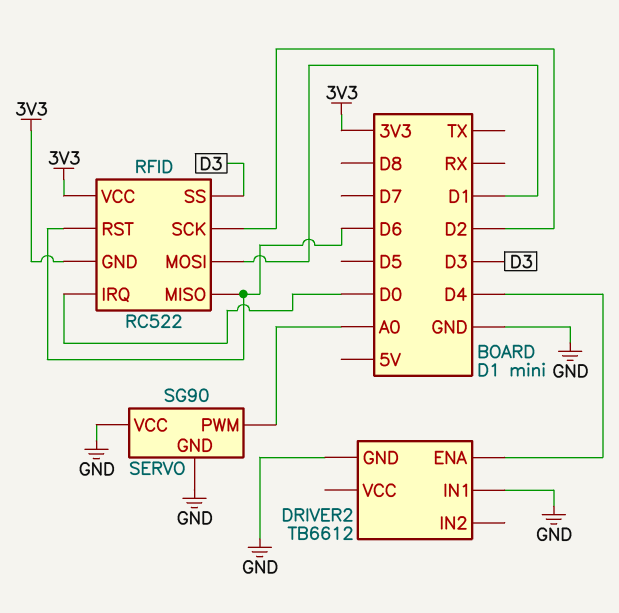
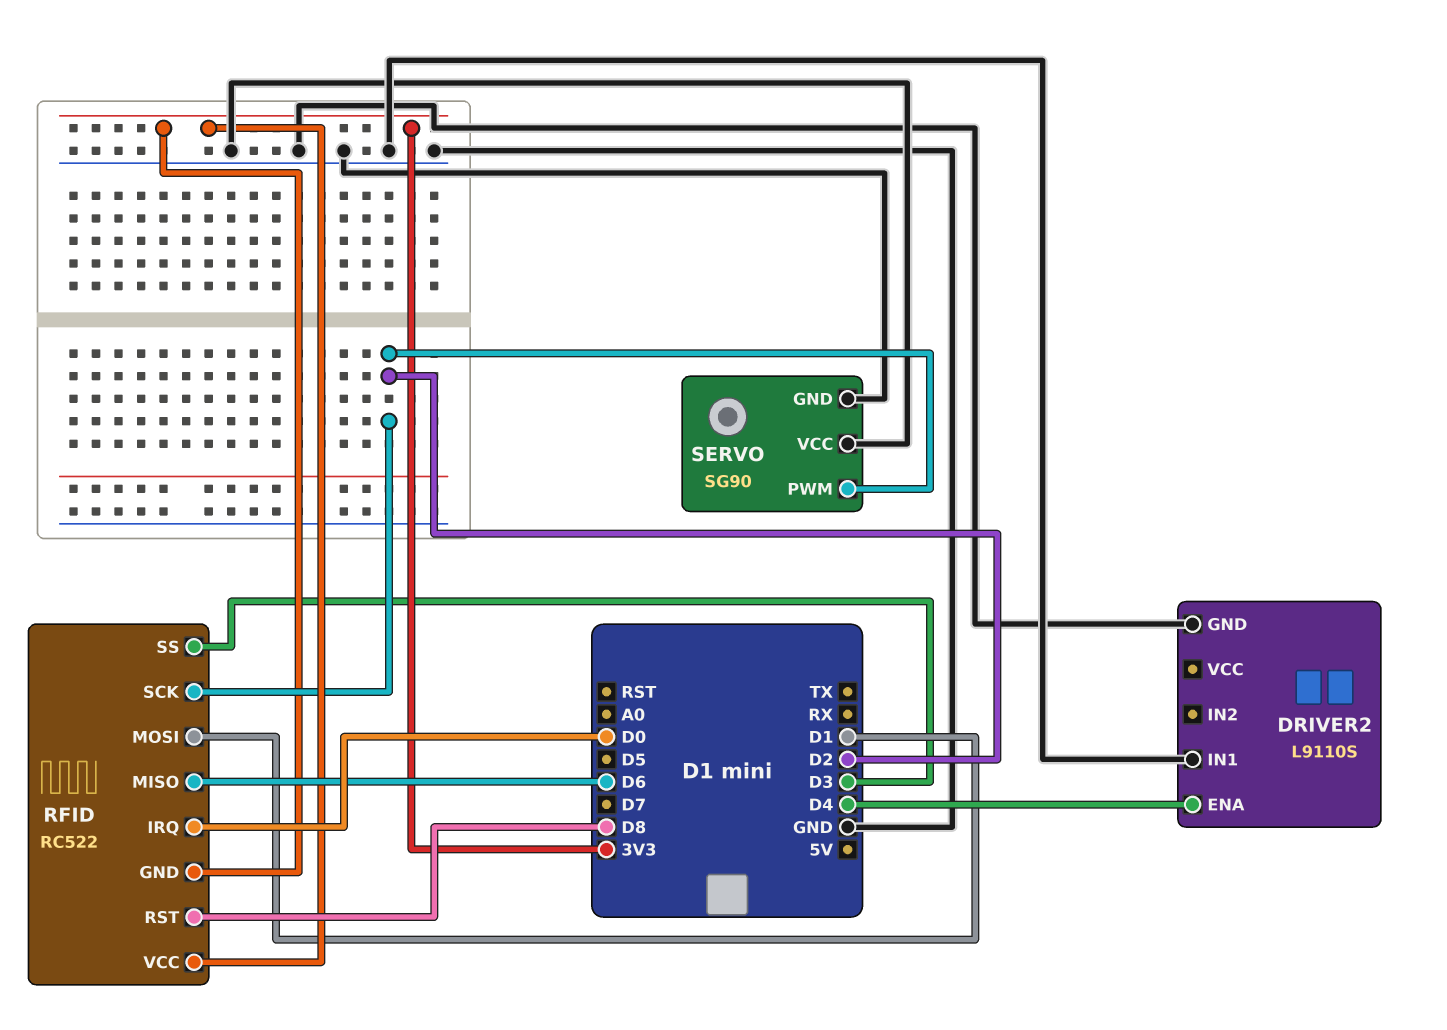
DRIVER2: TB6612 -> L9110S
RFID pin RST: D6 -> D8
SERVO pin PWM: A0 -> D2

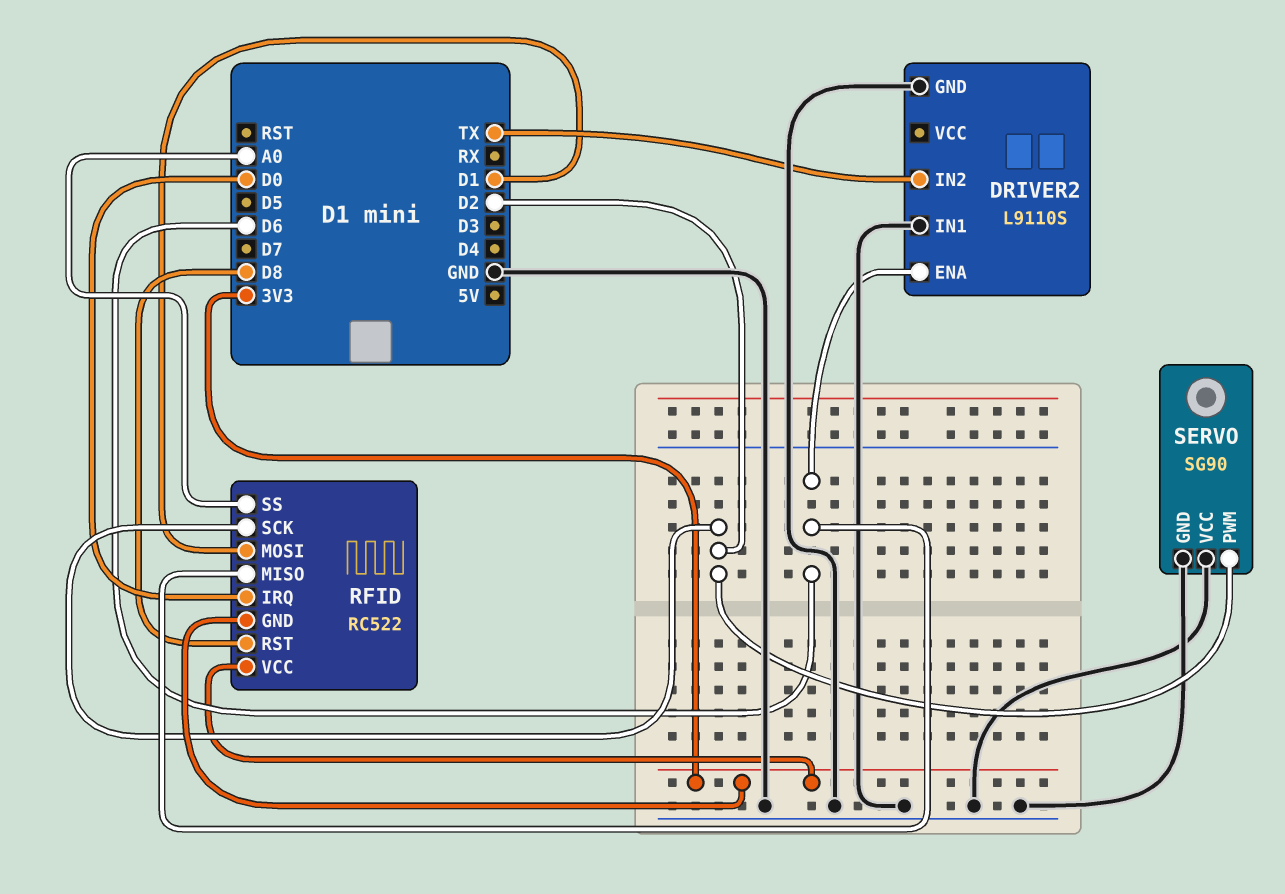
DRIVER2 pin ENA: D4 -> D6
DRIVER2 pin IN2: none -> TX
RFID pin SS: D3 -> A0

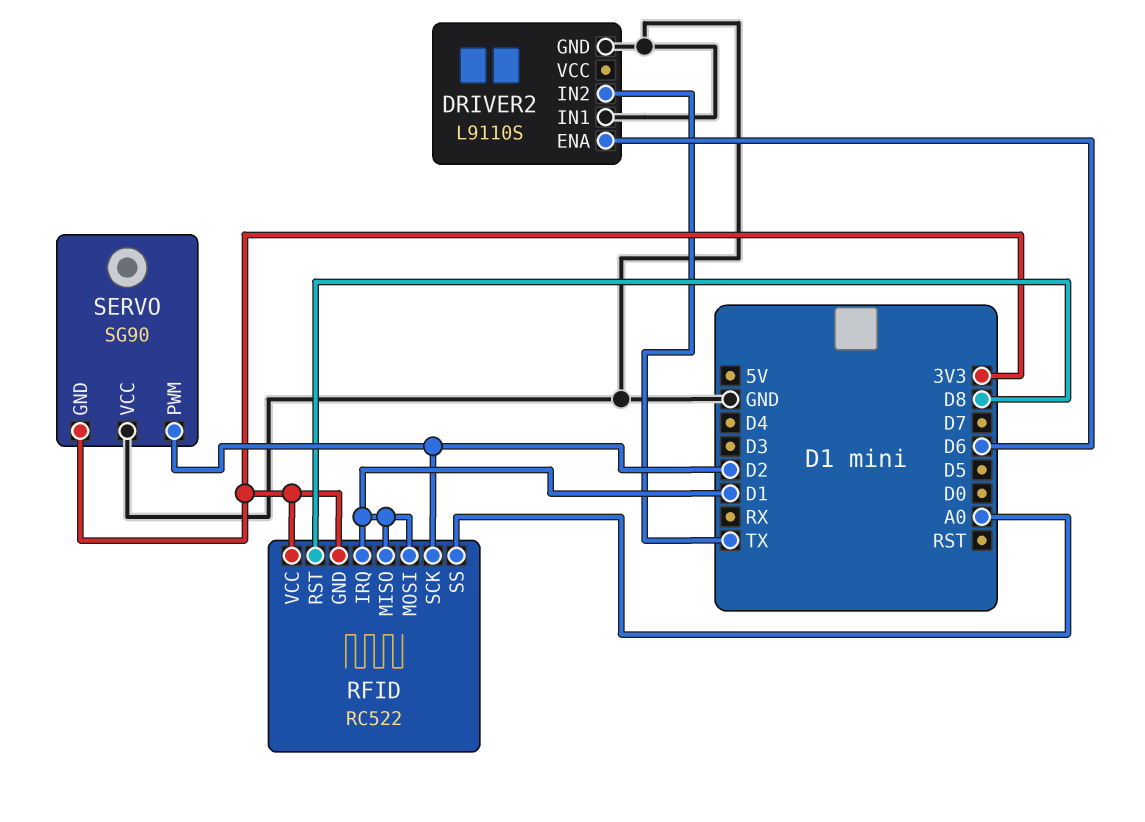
RFID pin IRQ: D0 -> D1
RFID pin MISO: D6 -> D1
SERVO pin GND: GND -> 3V3

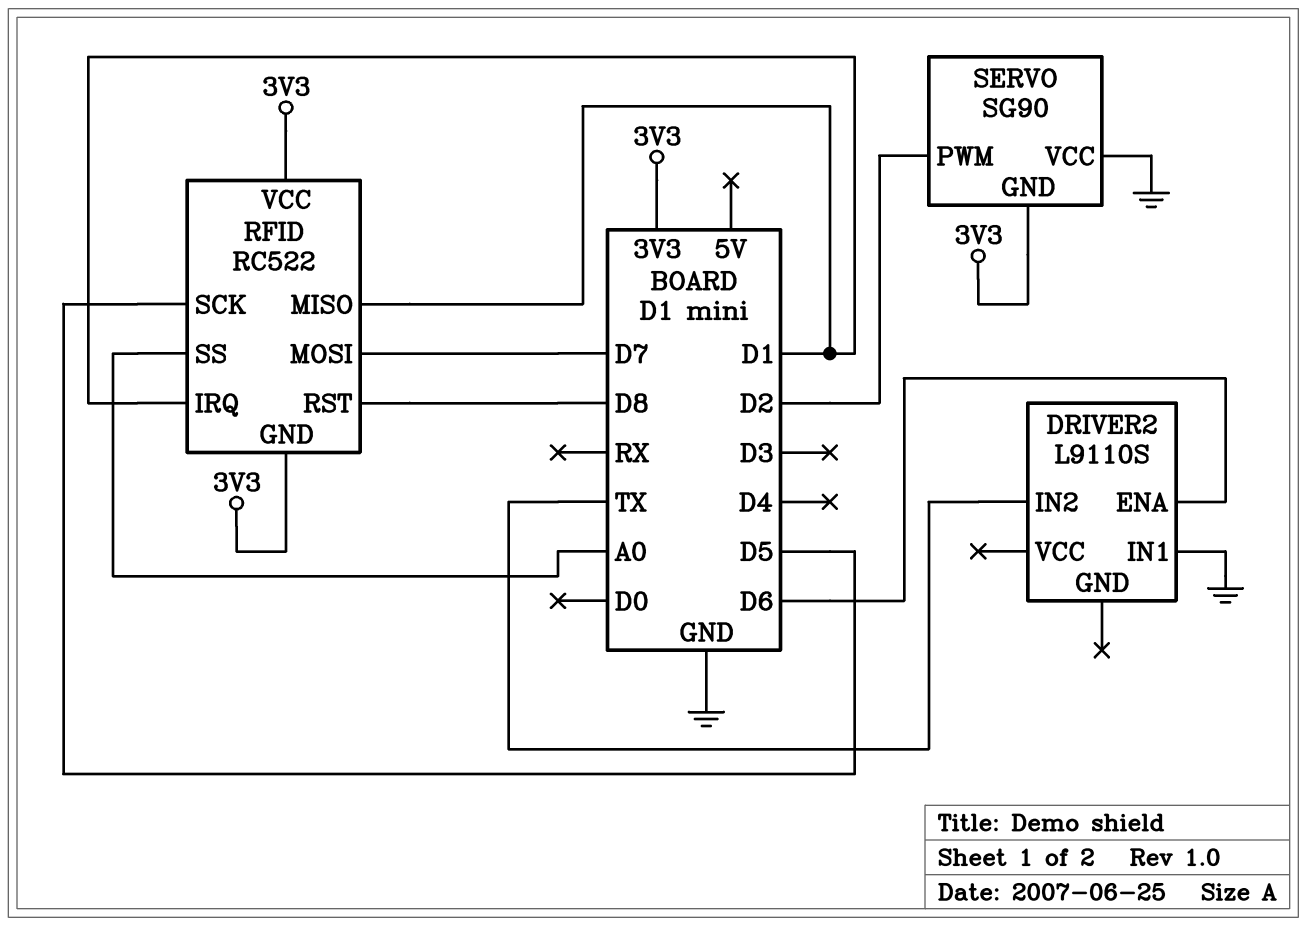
DRIVER2 pin GND: GND -> none
RFID pin MOSI: D1 -> D7
RFID pin SCK: D2 -> D5

